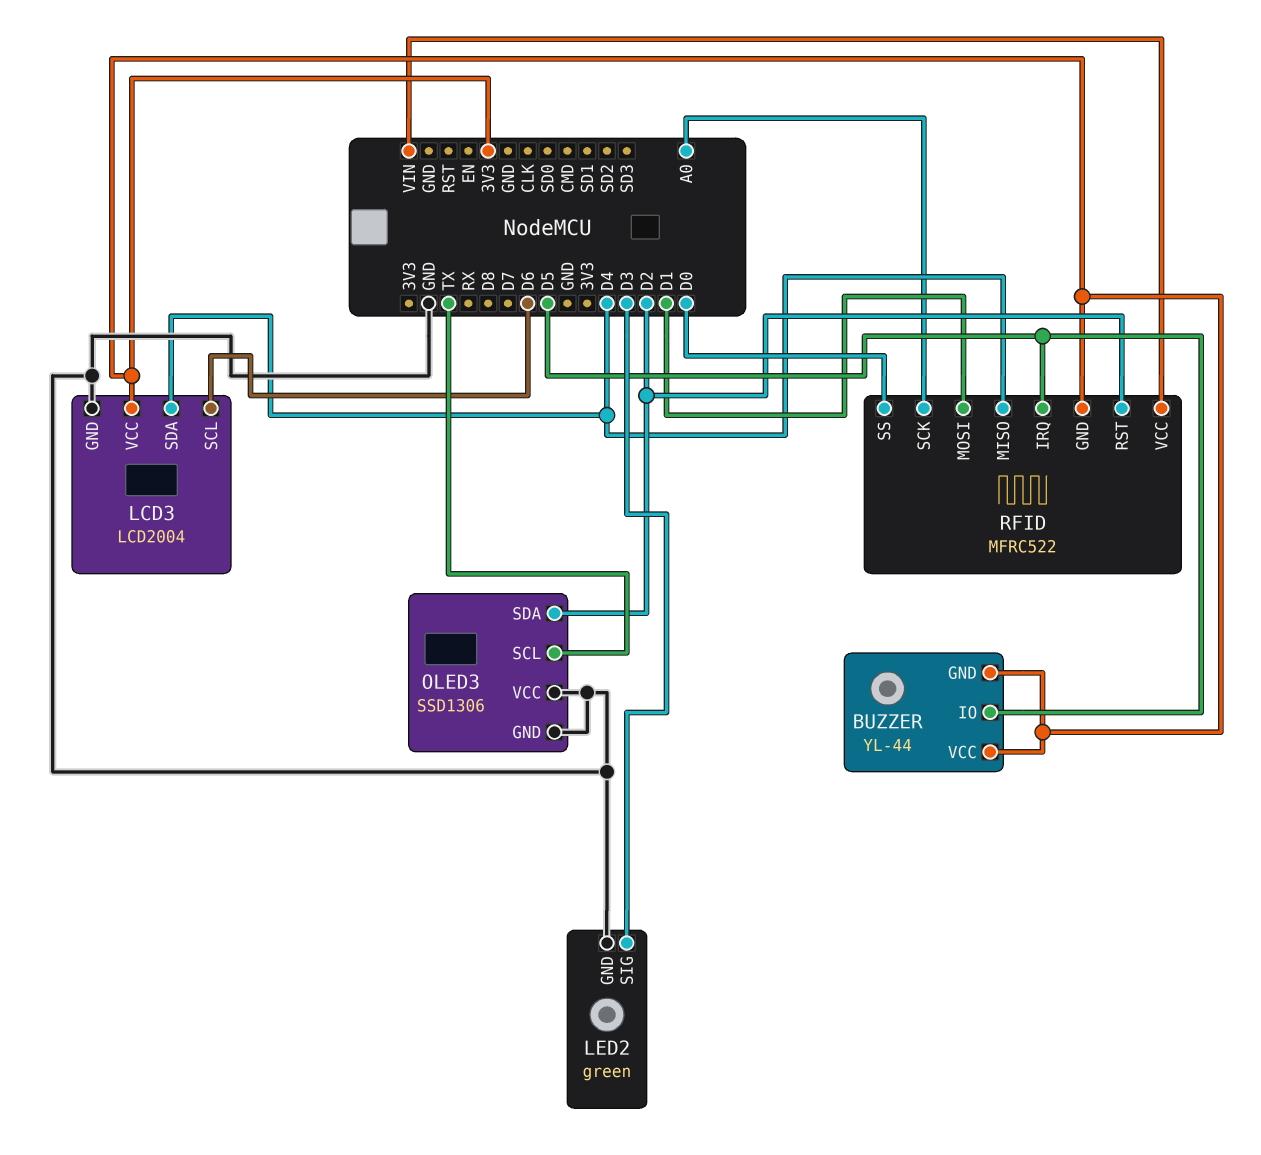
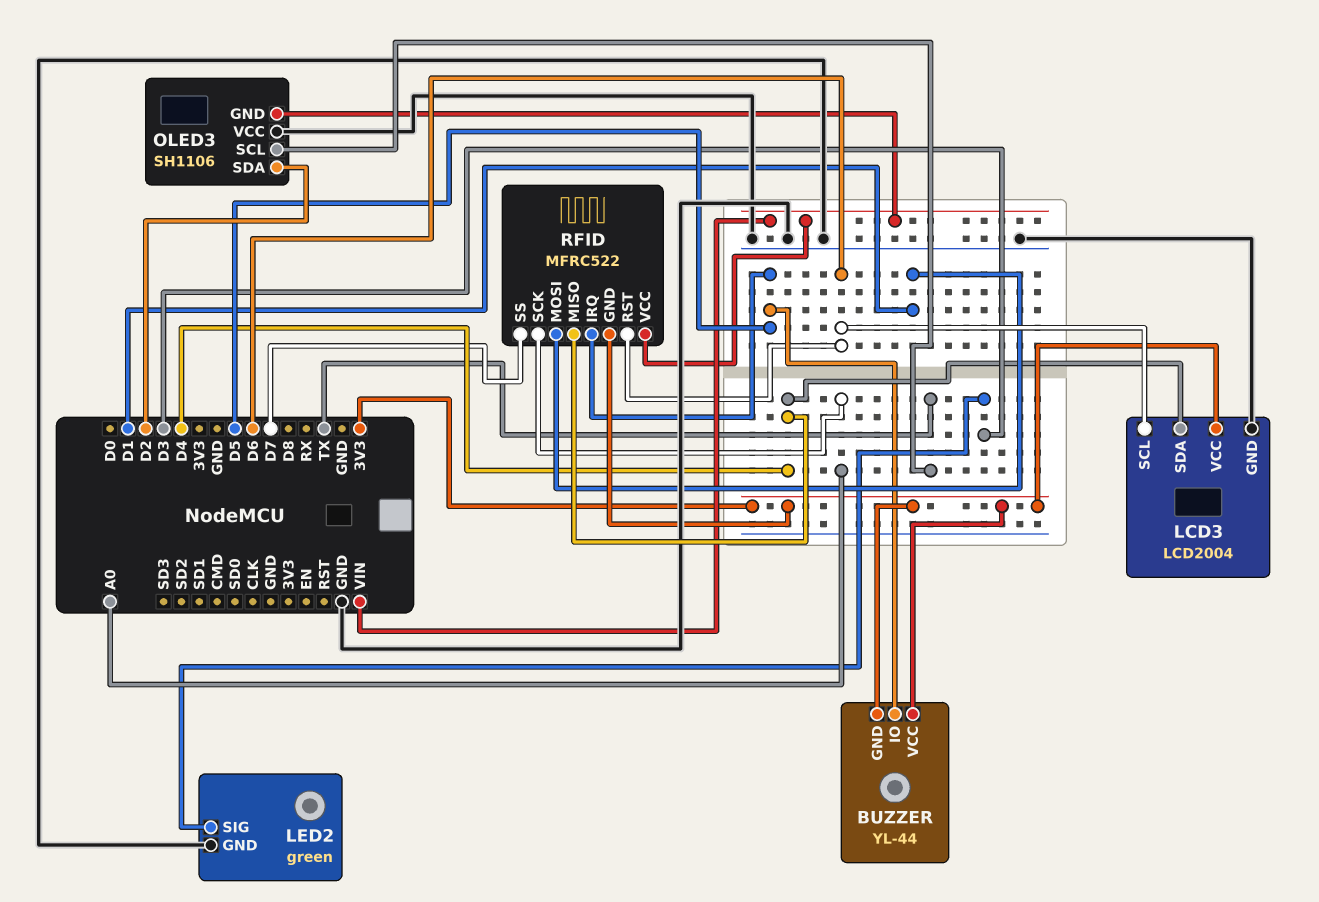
OLED3: SSD1306 -> SH1106
OLED3 pin GND: GND -> VIN
RFID pin RST: D2 -> D6
RFID pin SS: D0 -> D7

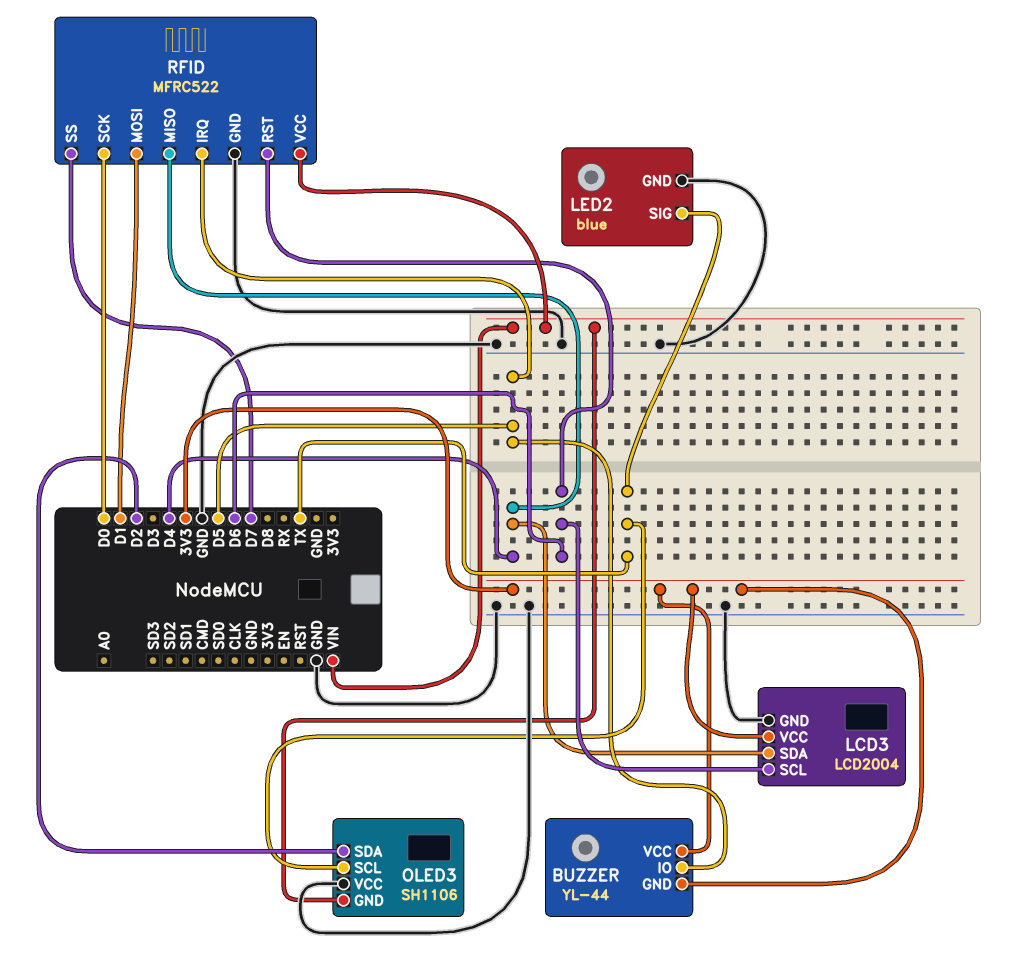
LED2: green -> blue
LED2 pin SIG: D3 -> TX
RFID pin GND: 3V3 -> GND
RFID pin SCK: A0 -> D0

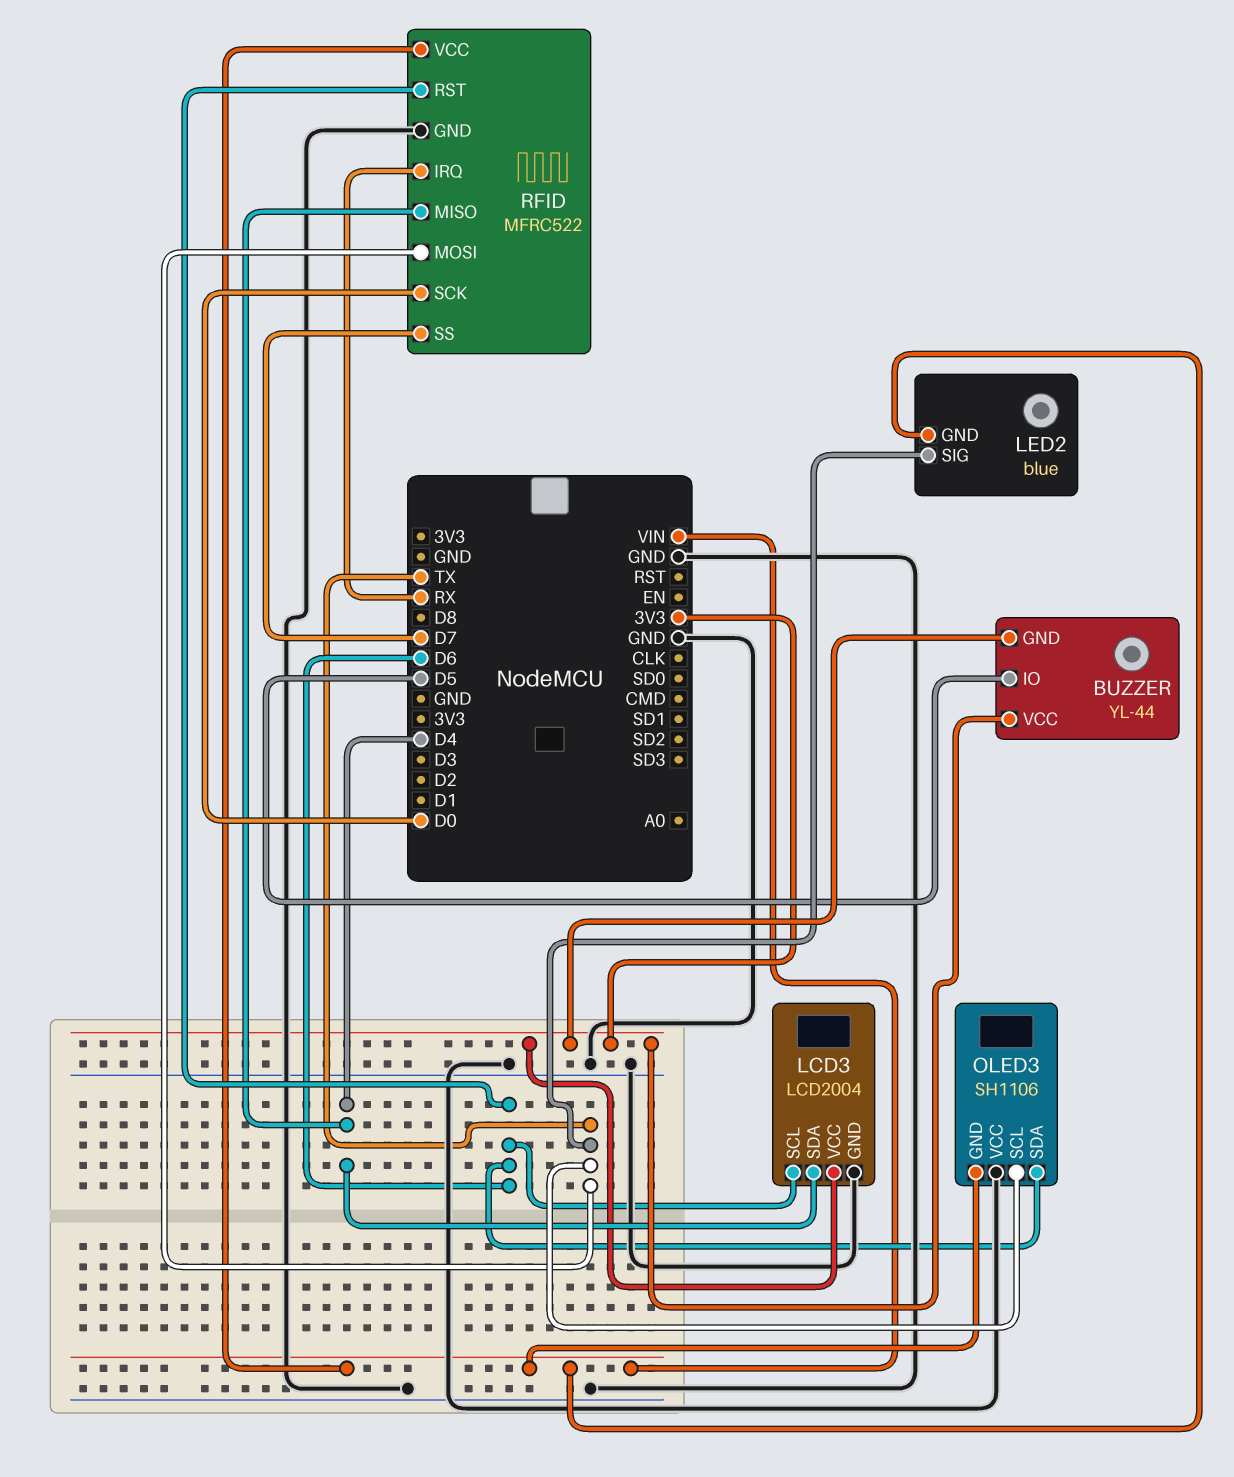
LED2 pin GND: GND -> VIN
OLED3 pin SDA: D2 -> D6
RFID pin IRQ: D5 -> RX
RFID pin MOSI: D1 -> TX

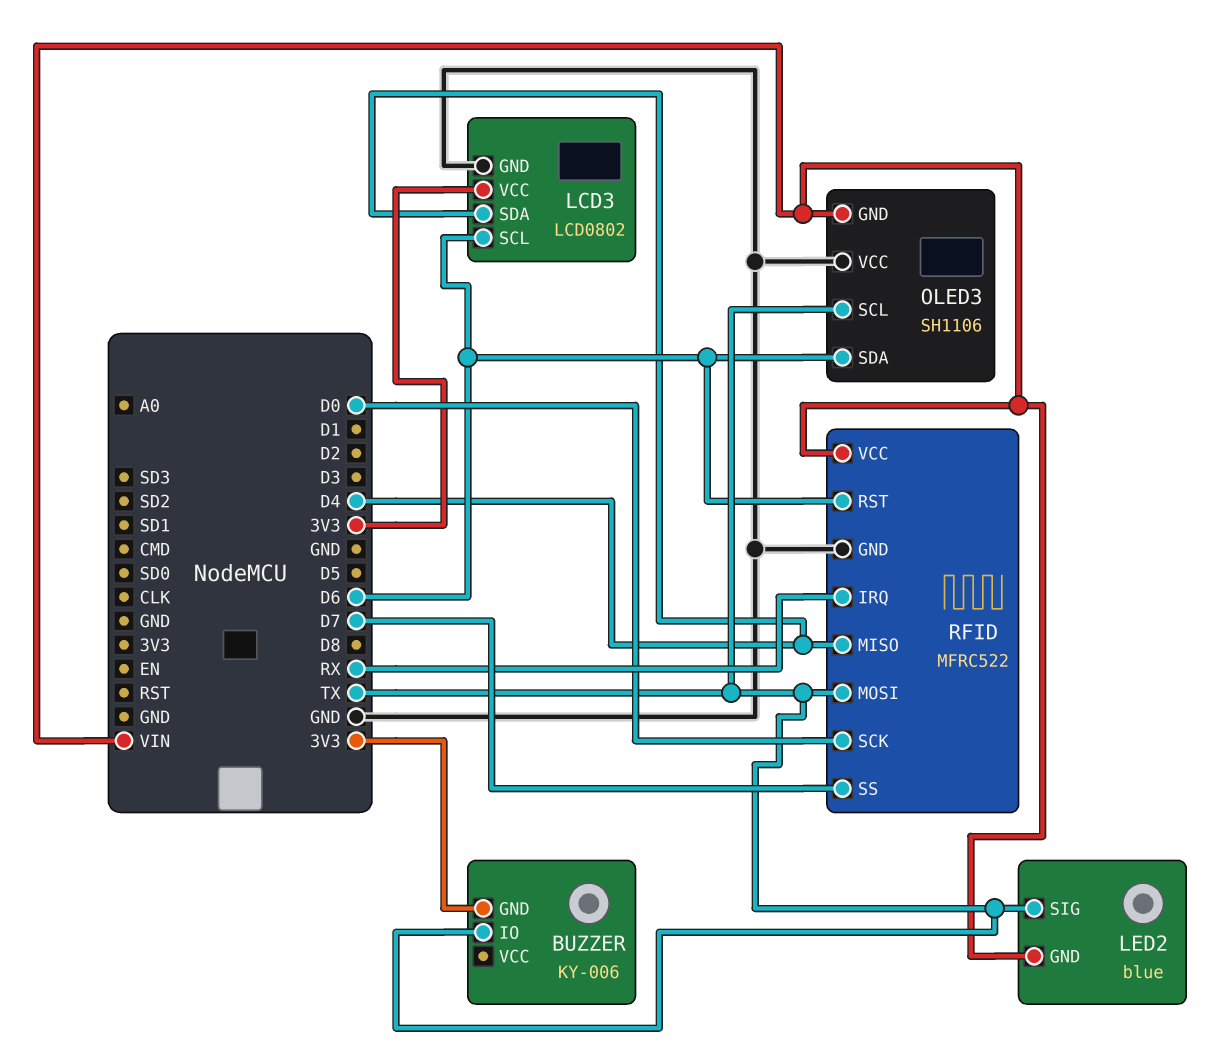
BUZZER: YL-44 -> KY-006
BUZZER pin IO: D5 -> TX
BUZZER pin VCC: 3V3 -> none
LCD3: LCD2004 -> LCD0802

